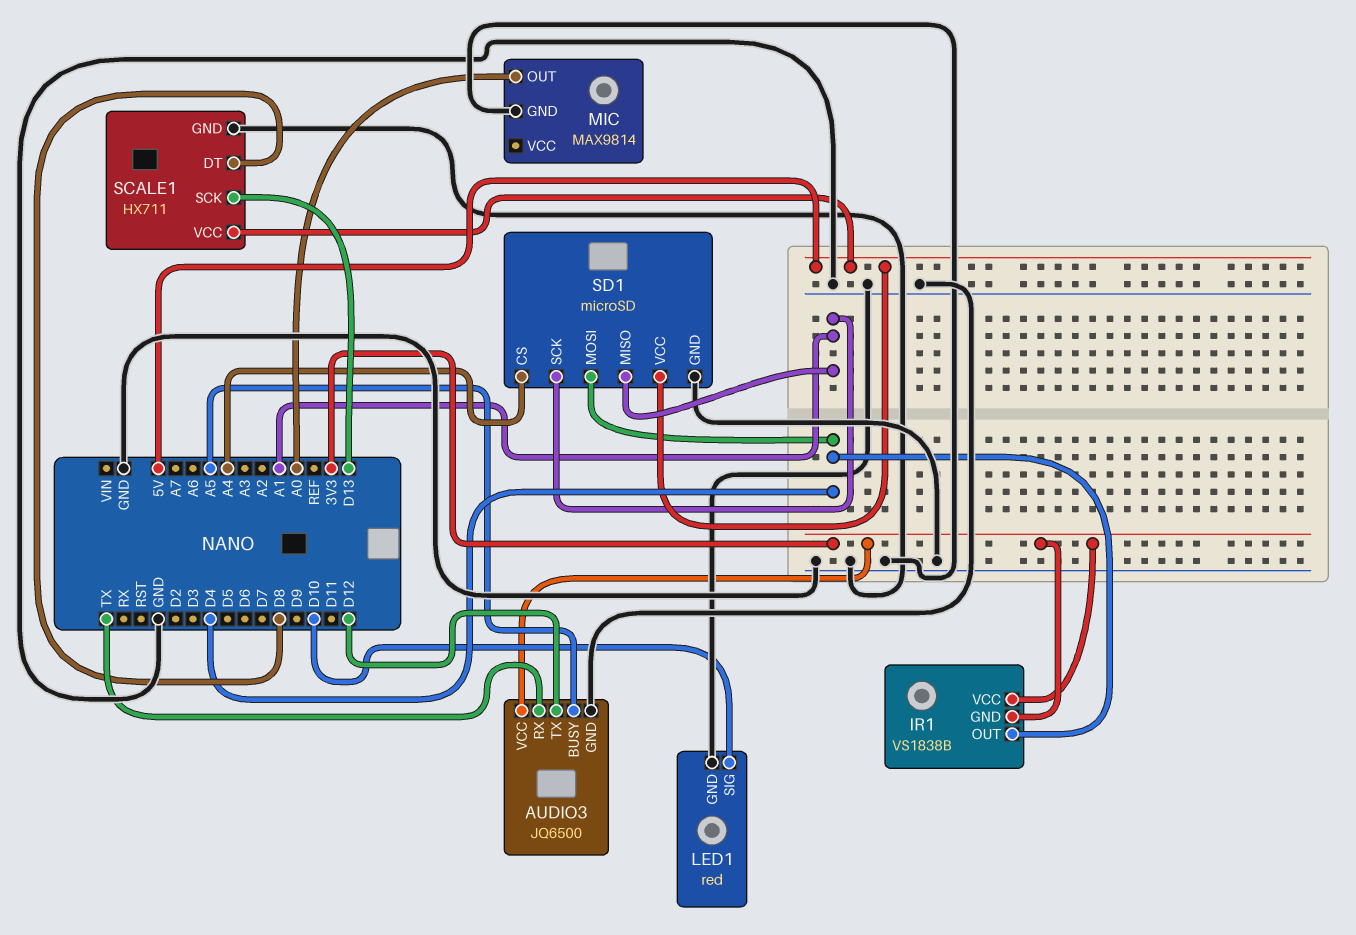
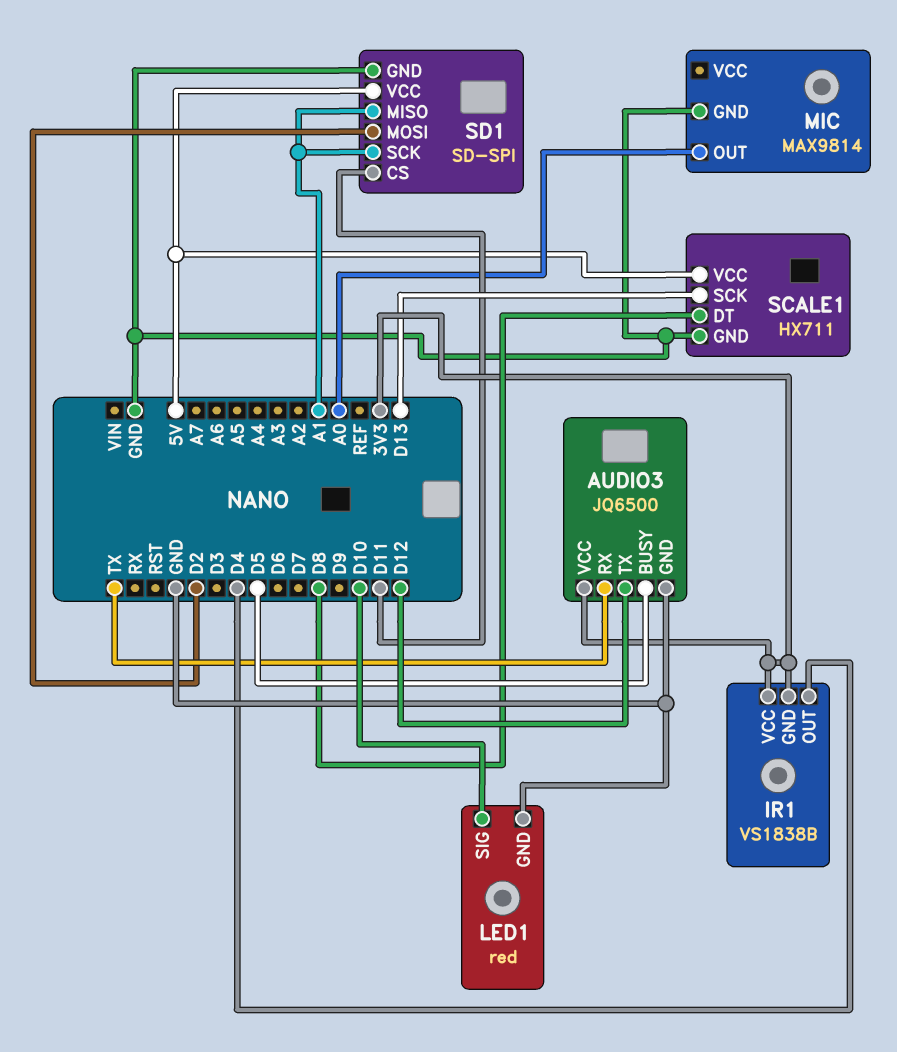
AUDIO3 pin BUSY: A5 -> D5
SD1: microSD -> SD-SPI
SD1 pin CS: A4 -> D11
SD1 pin MOSI: D4 -> D2

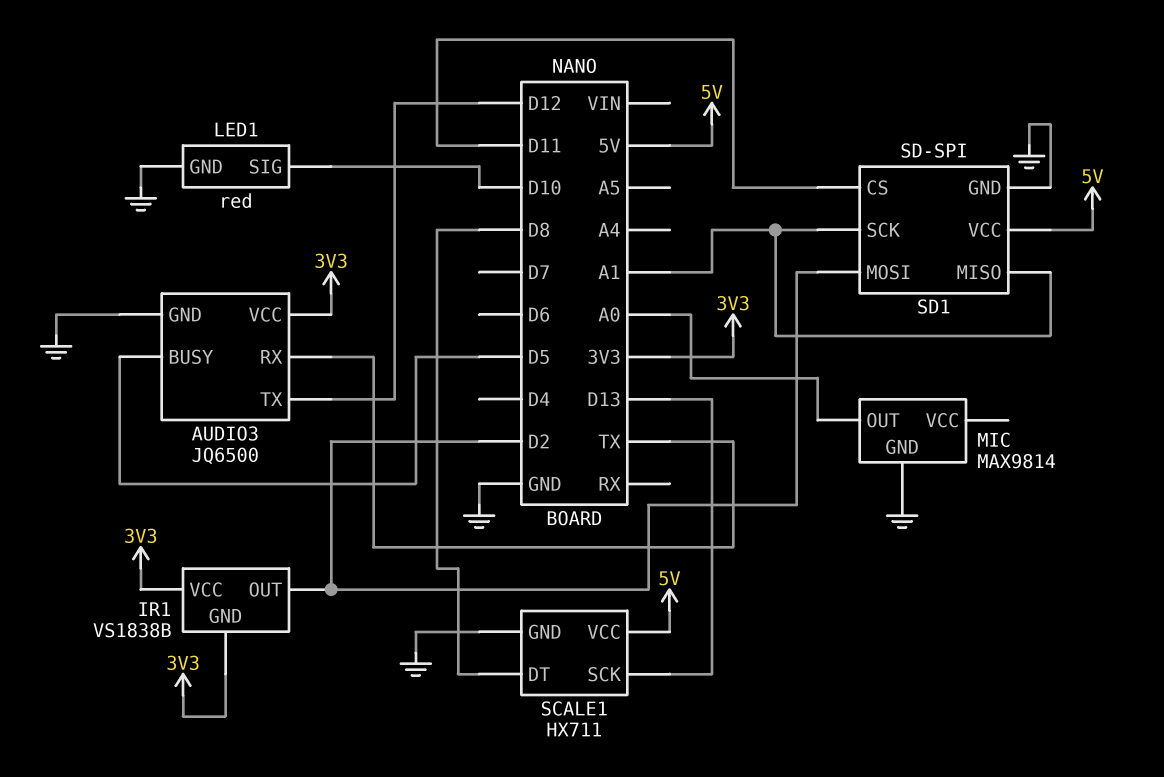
IR1 pin OUT: D4 -> D2

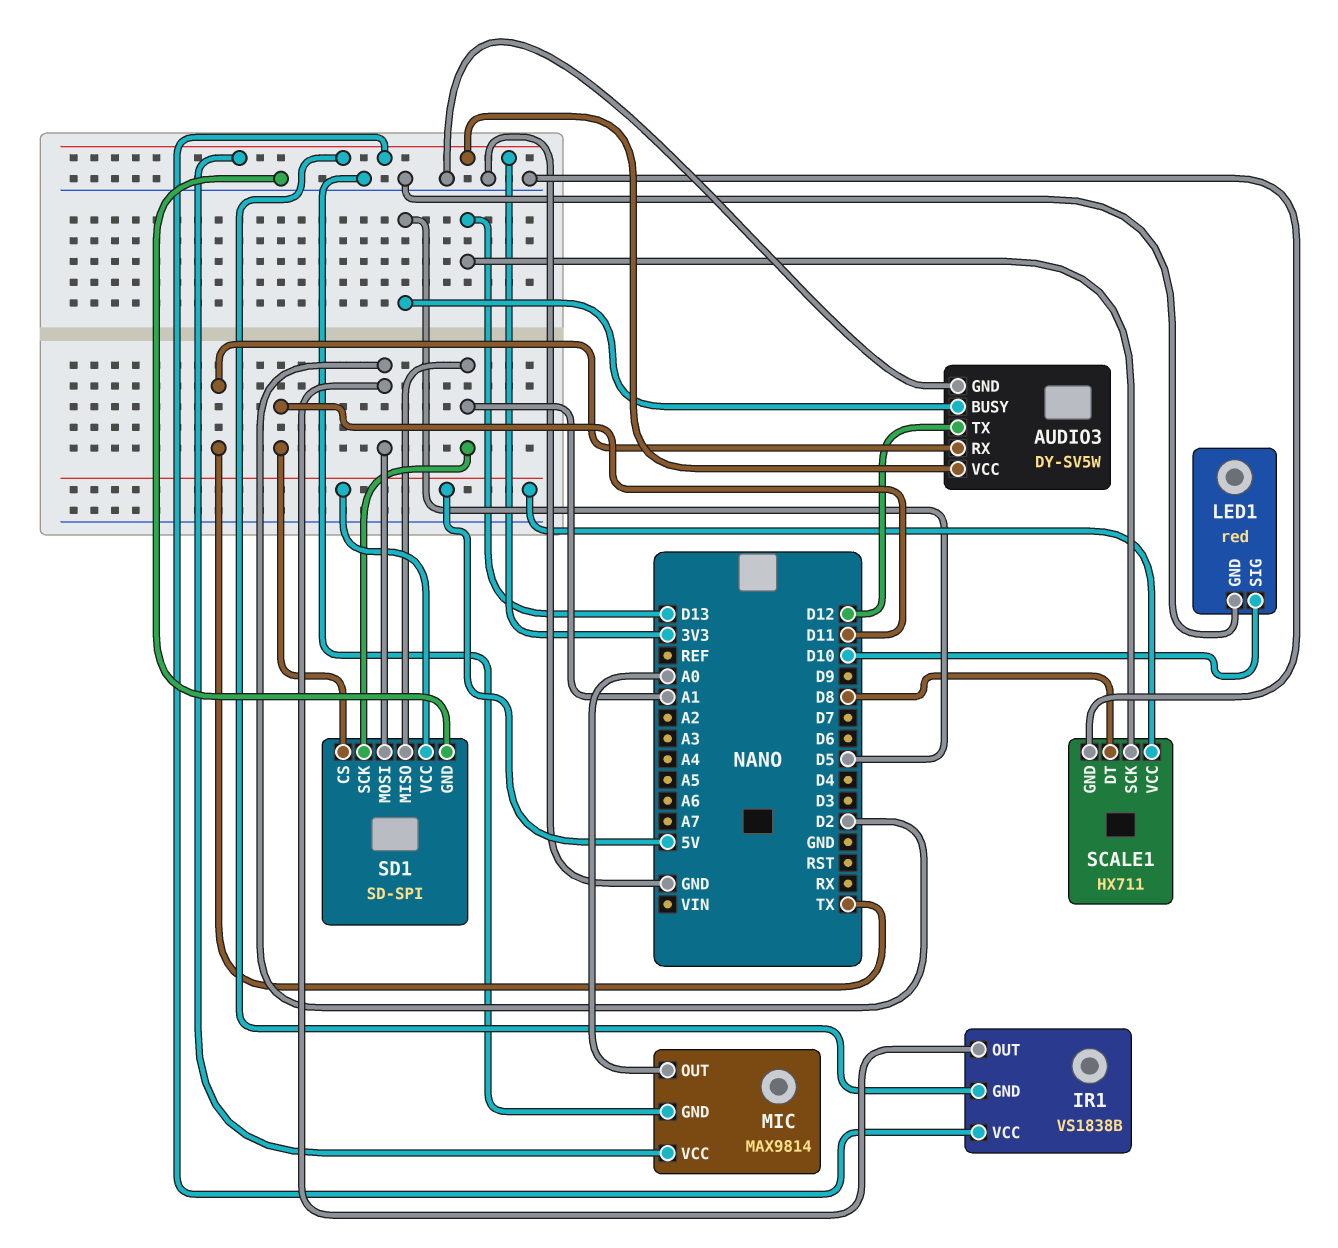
AUDIO3: JQ6500 -> DY-SV5W
MIC pin VCC: none -> 3V3

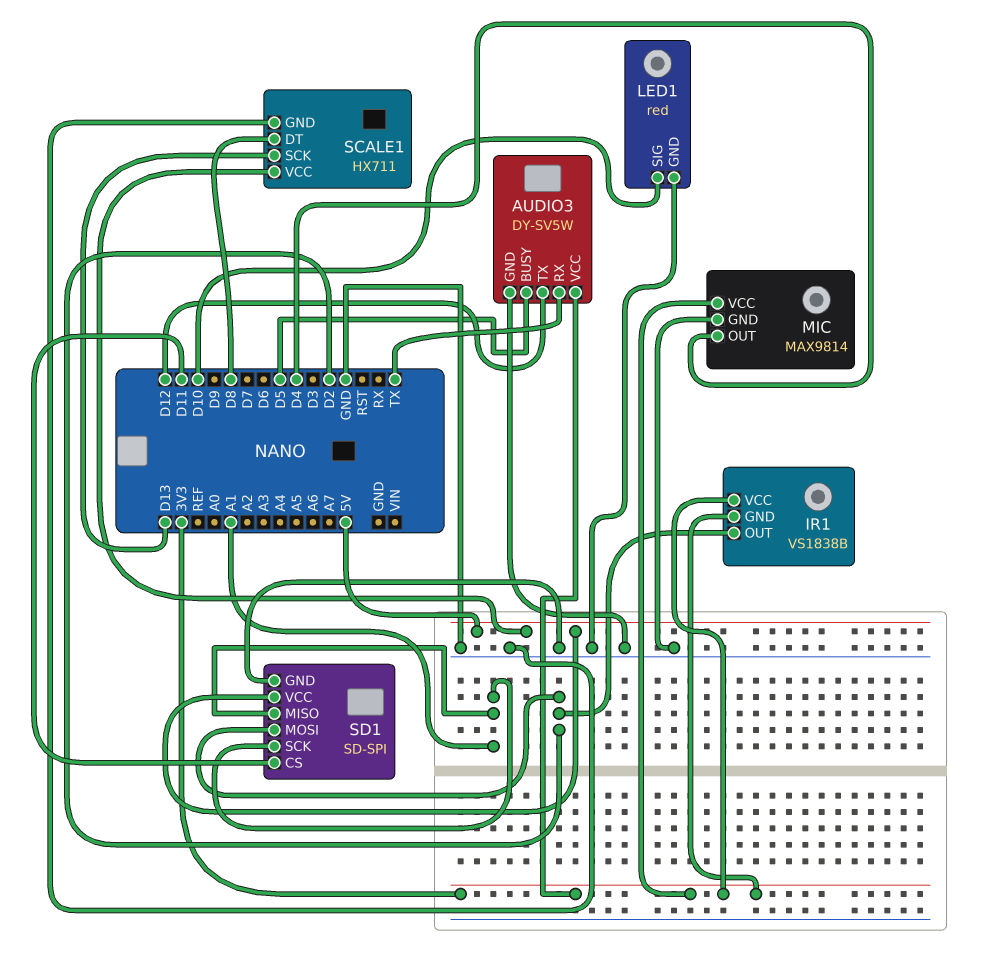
MIC pin OUT: A0 -> D4

